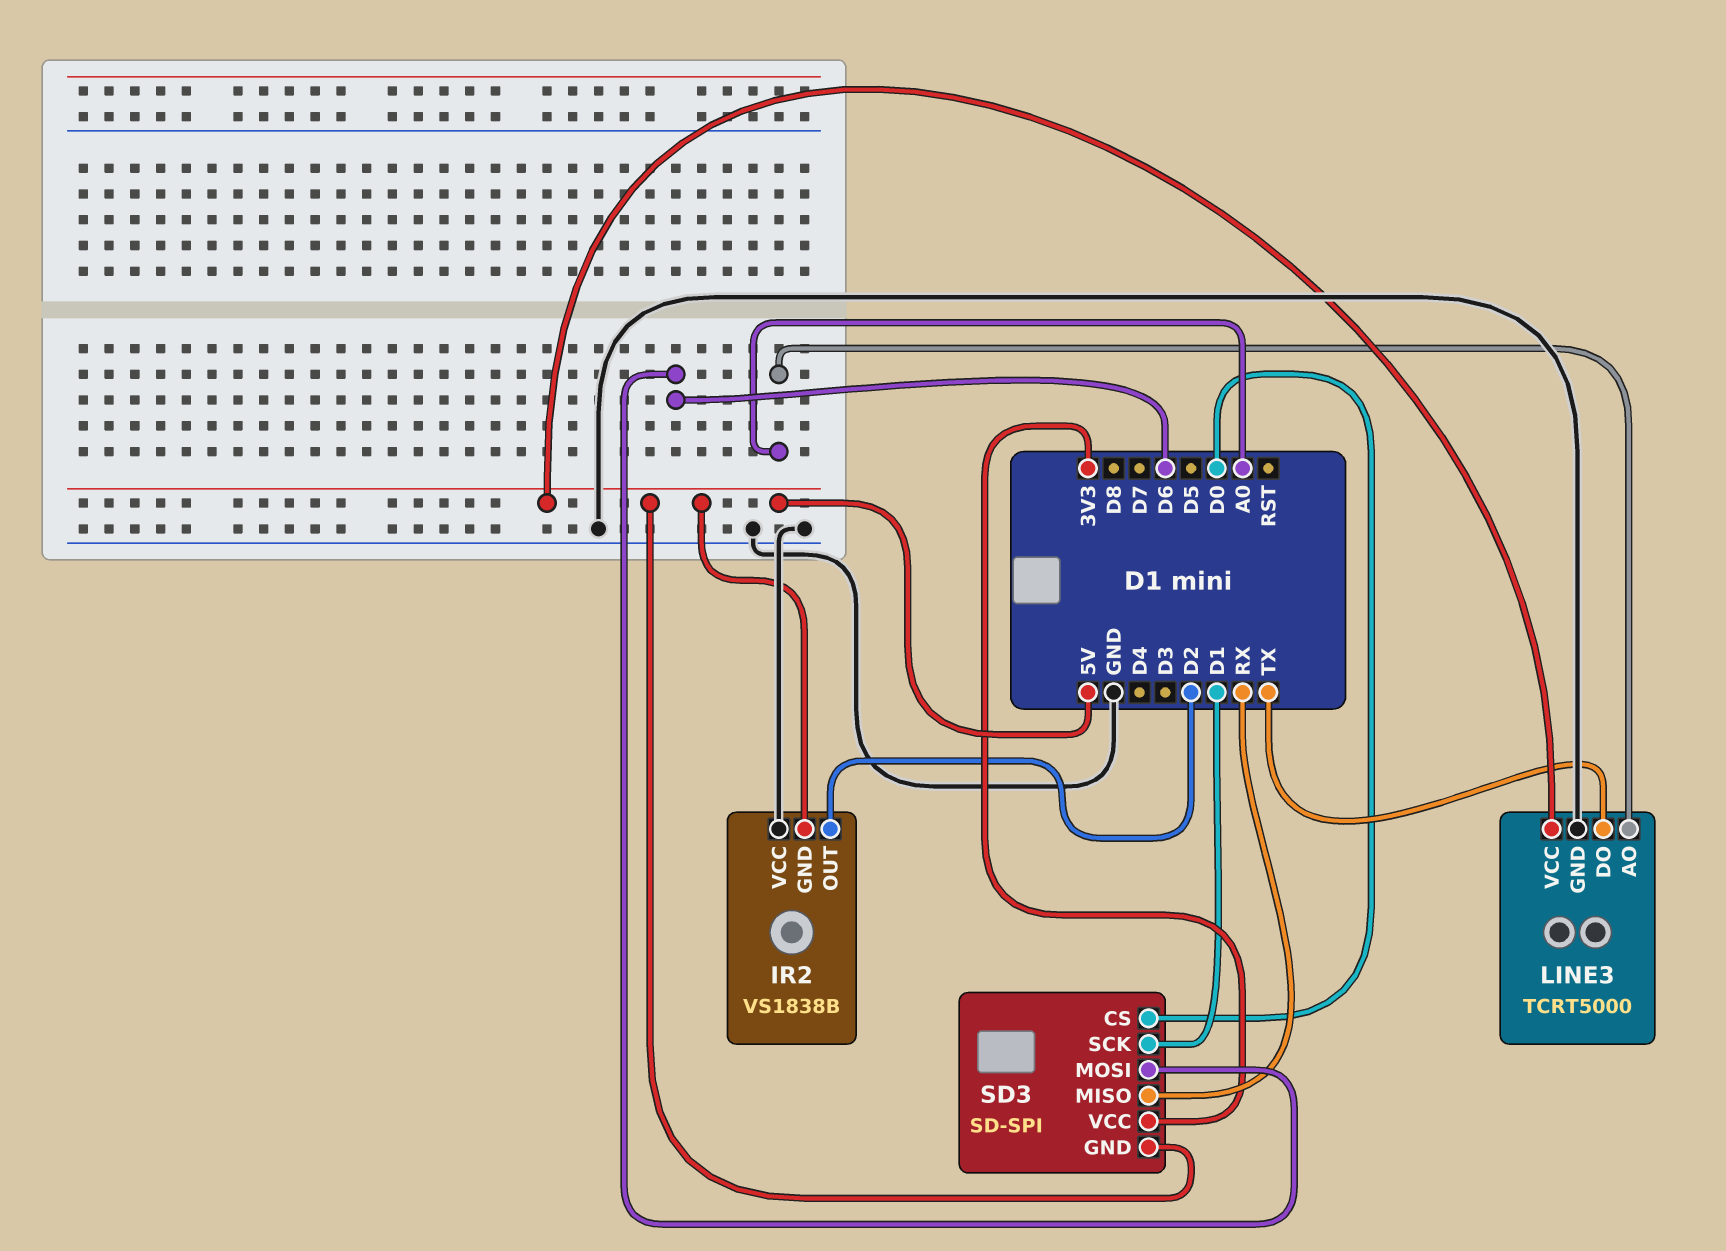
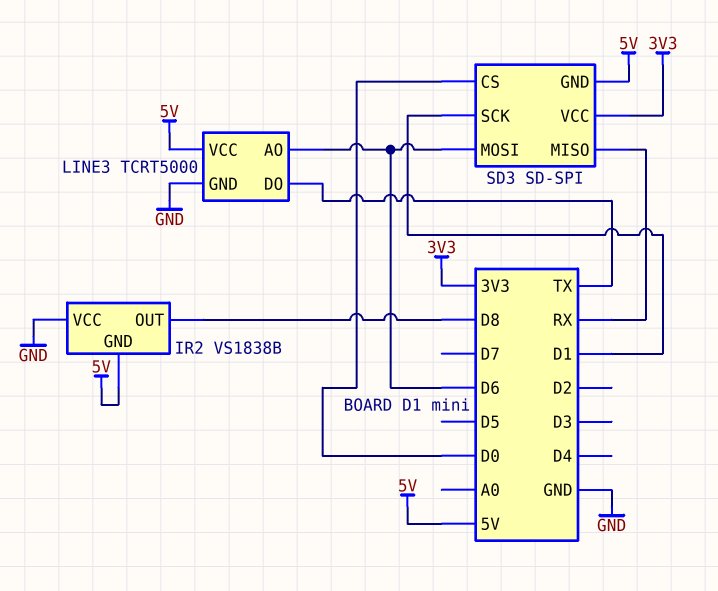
IR2 pin OUT: D2 -> D8
LINE3 pin AO: A0 -> D6

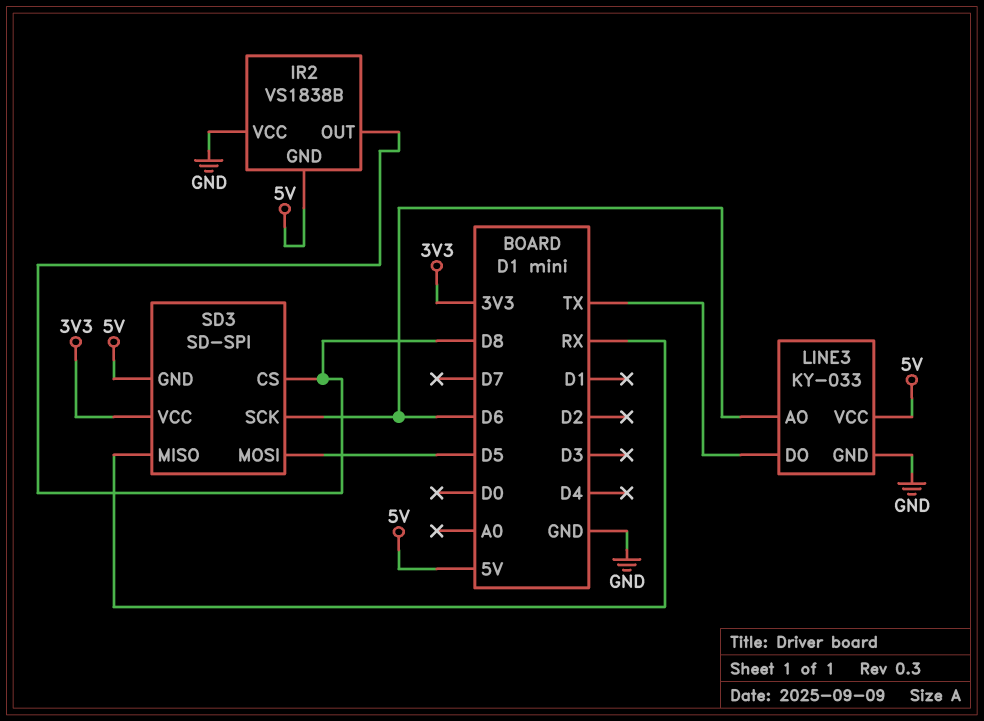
LINE3: TCRT5000 -> KY-033
SD3 pin CS: D0 -> D8
SD3 pin MOSI: D6 -> D5
SD3 pin SCK: D1 -> D6

